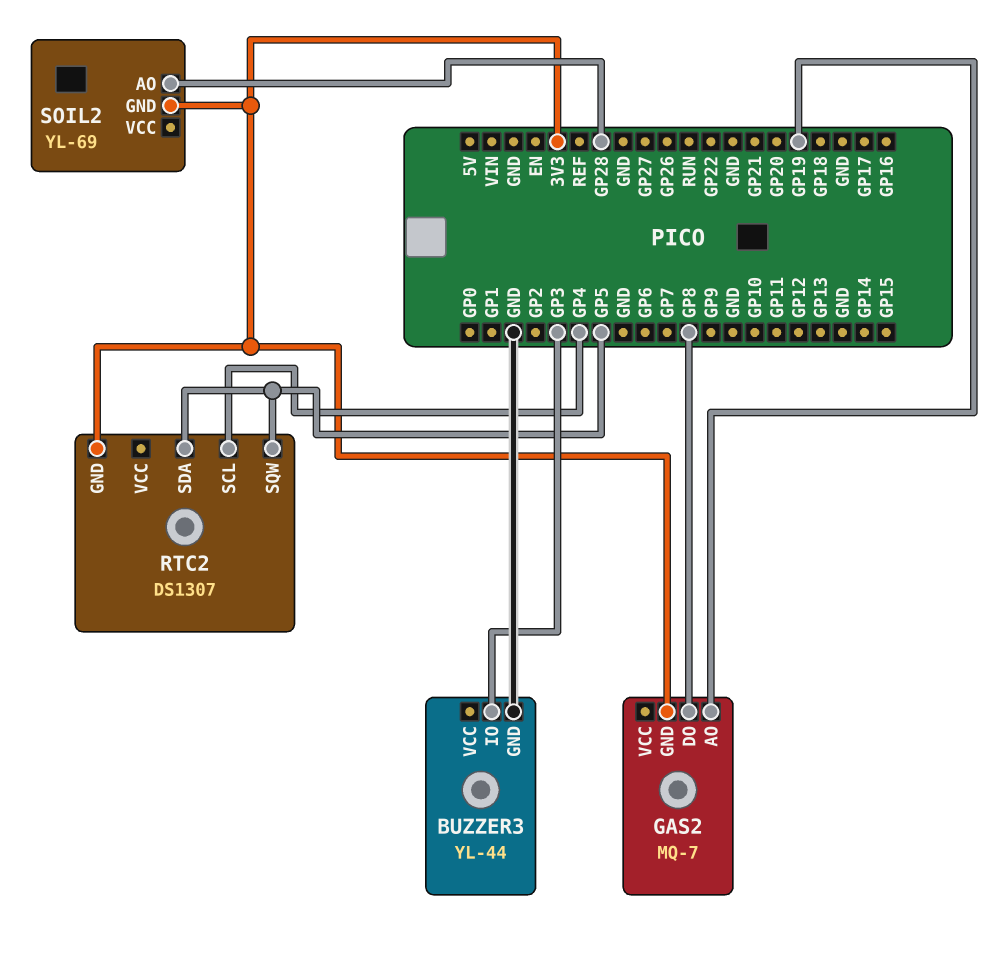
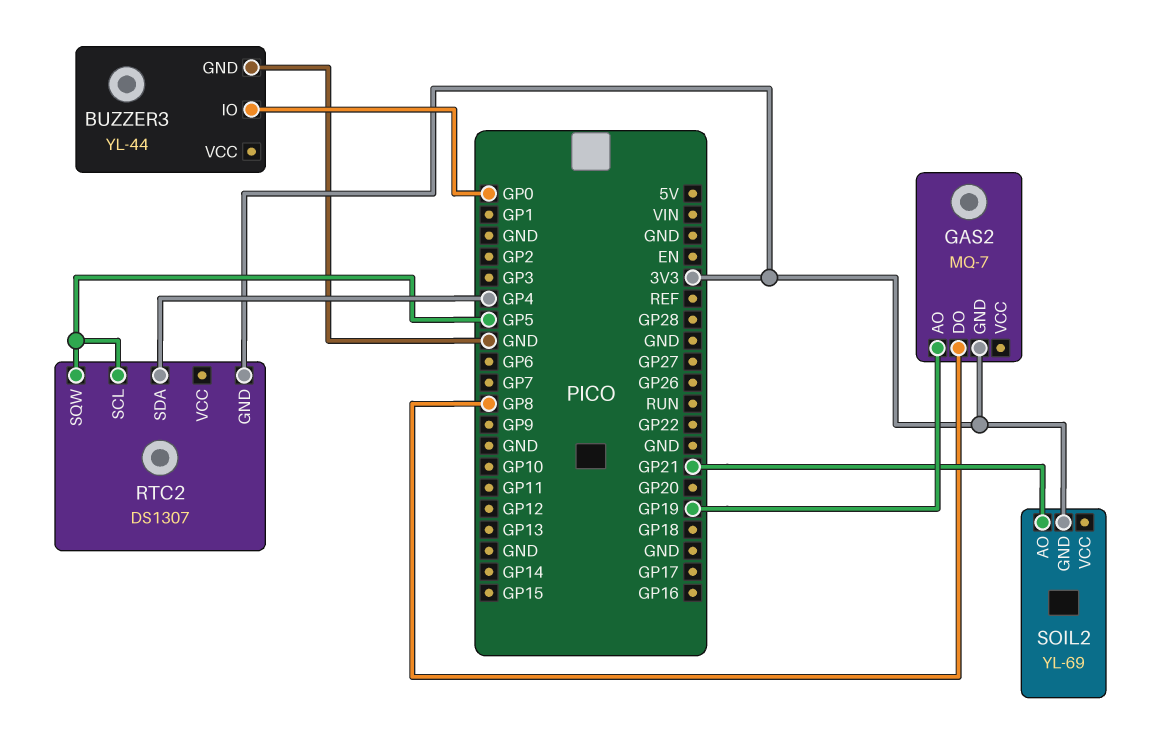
BUZZER3 pin IO: GP3 -> GP0
RTC2 pin SCL: GP4 -> GP5
RTC2 pin SDA: GP5 -> GP4
SOIL2 pin AO: GP28 -> GP21

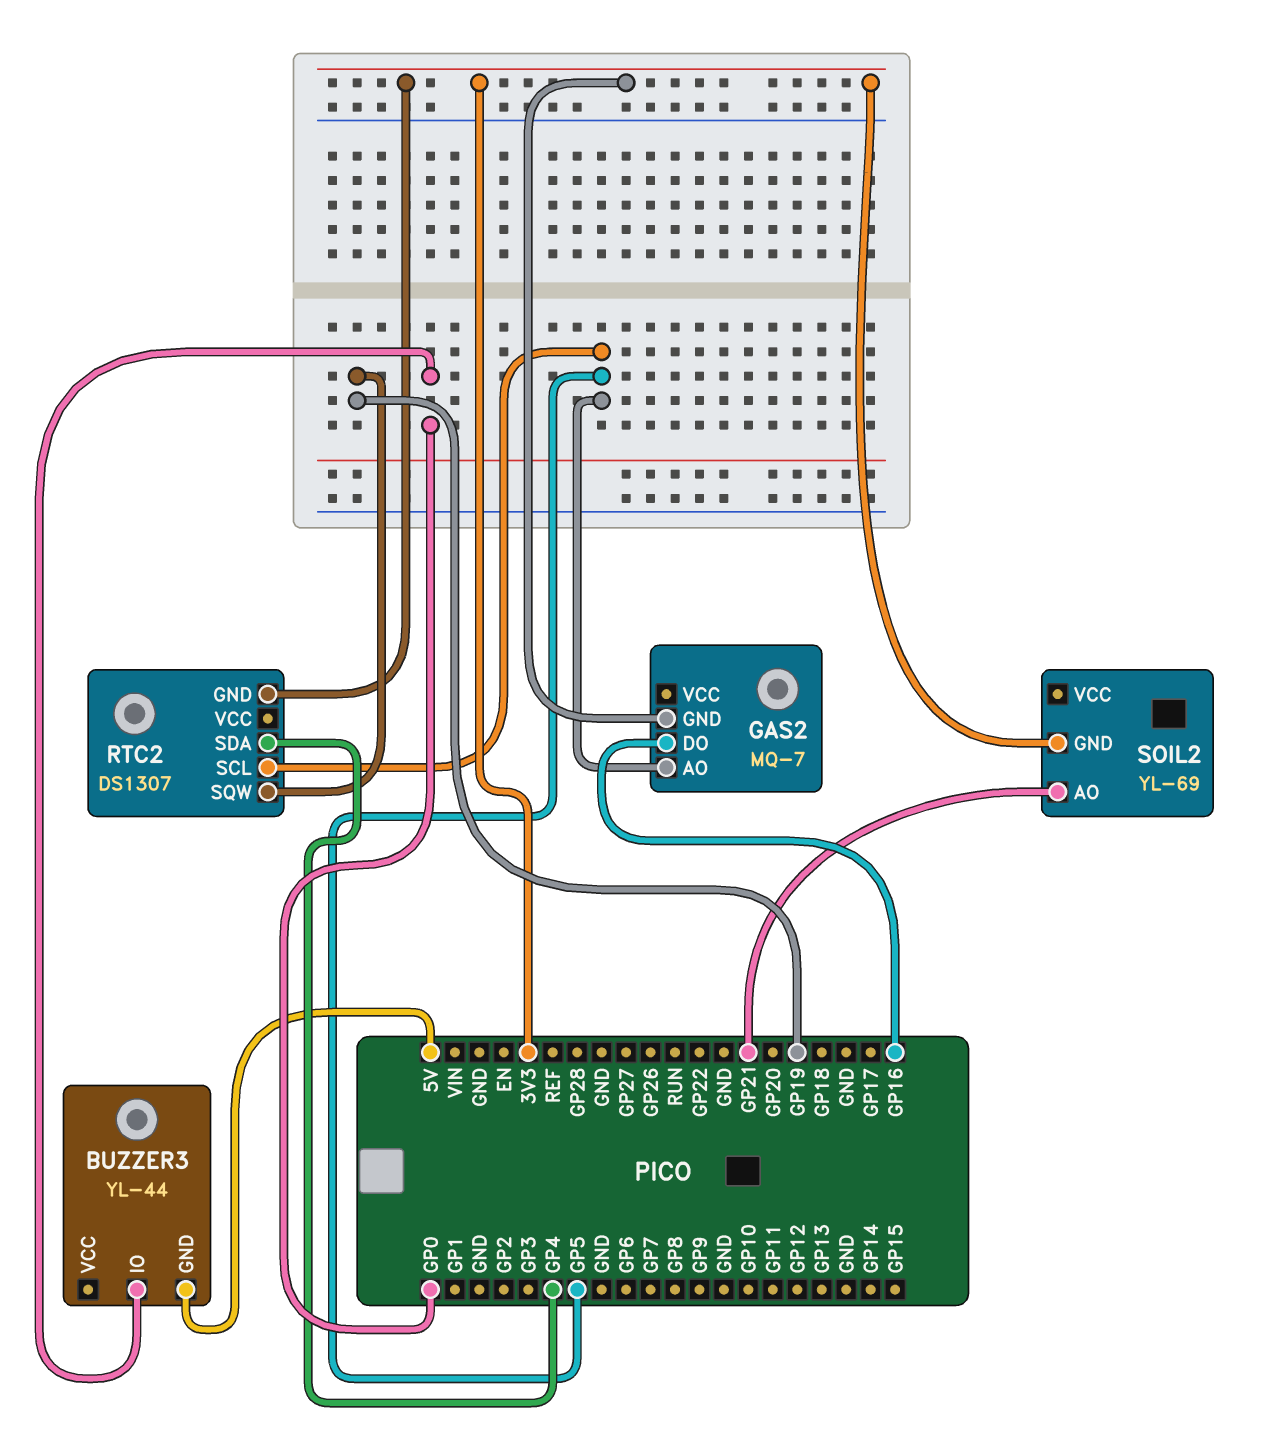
BUZZER3 pin GND: GND -> 5V
GAS2 pin AO: GP19 -> GP5
GAS2 pin DO: GP8 -> GP16
RTC2 pin SQW: GP5 -> GP19

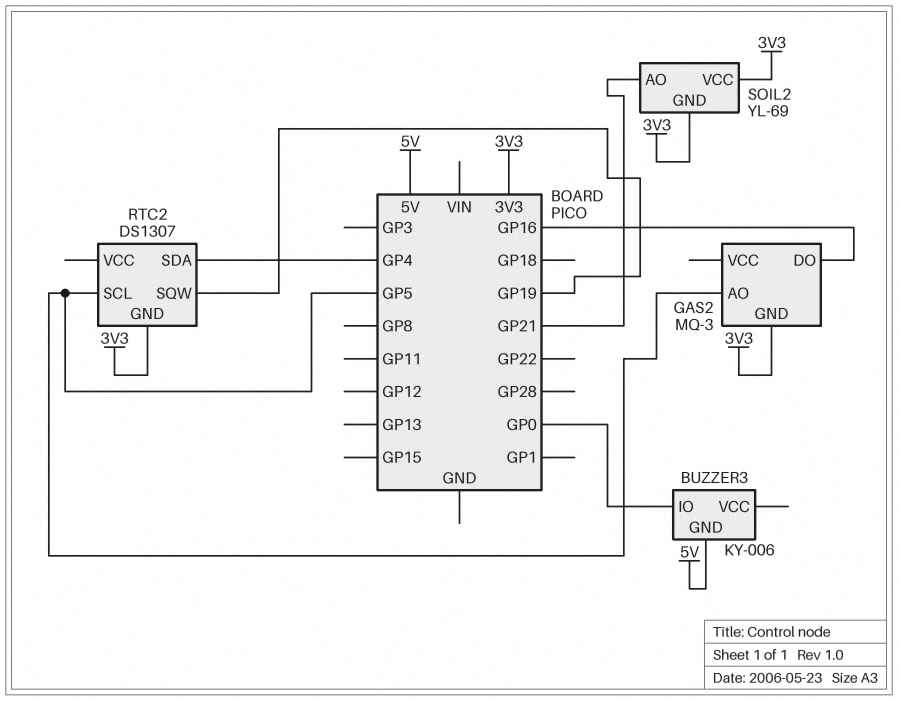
BUZZER3: YL-44 -> KY-006
GAS2: MQ-7 -> MQ-3
SOIL2 pin VCC: none -> 3V3

